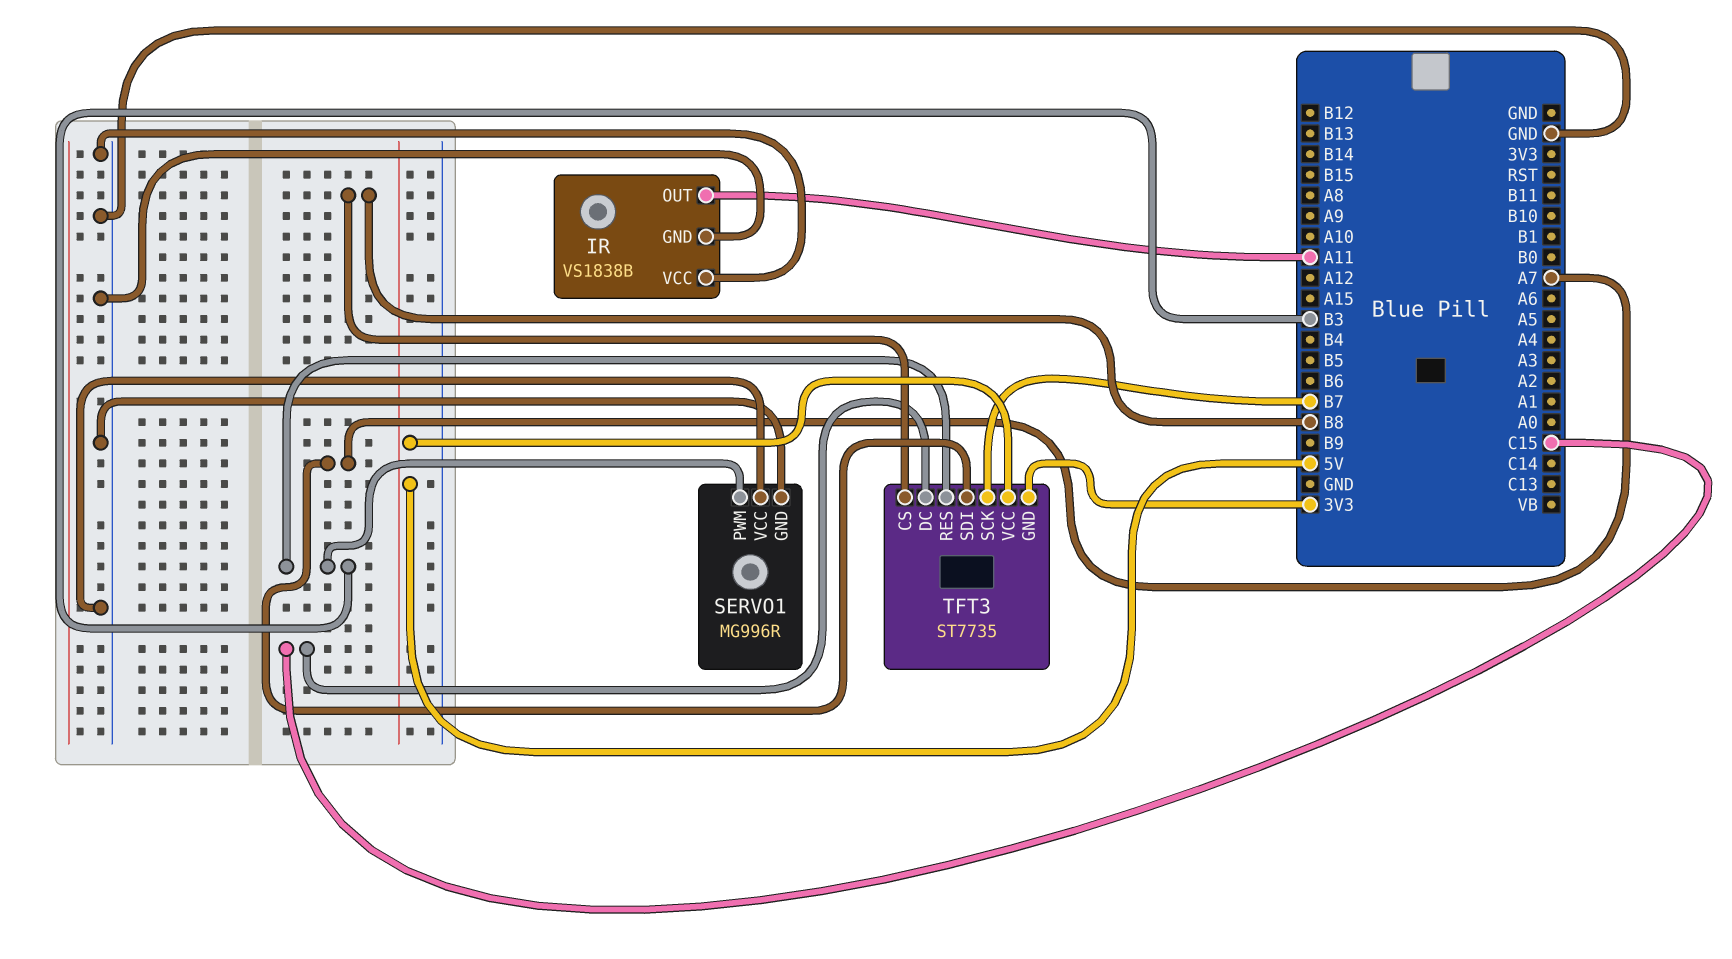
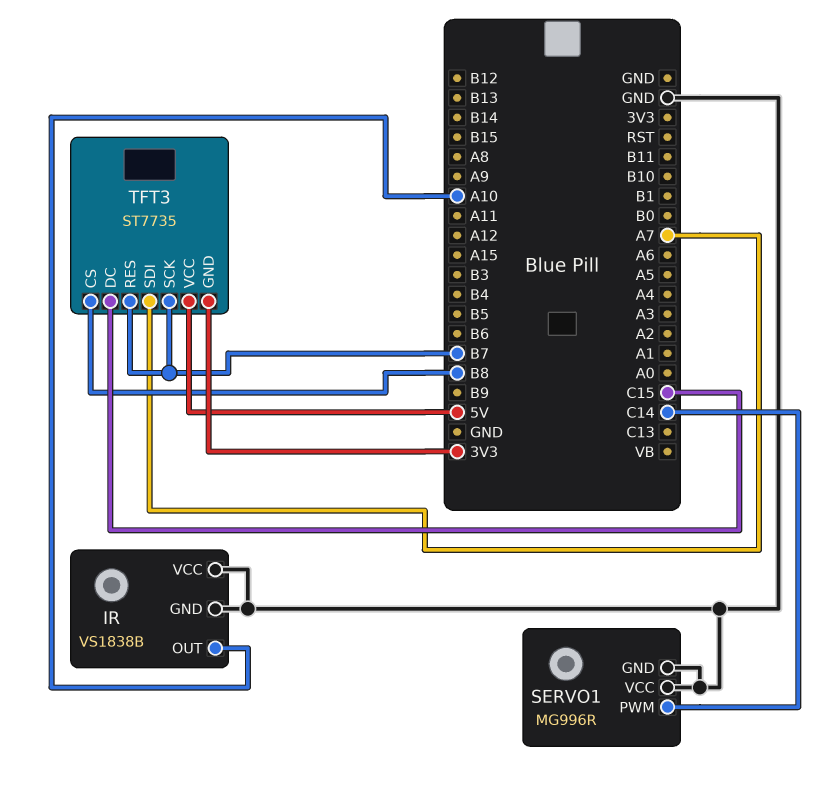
IR pin OUT: A11 -> A10
SERVO1 pin PWM: B3 -> C14
TFT3 pin RES: B3 -> B7

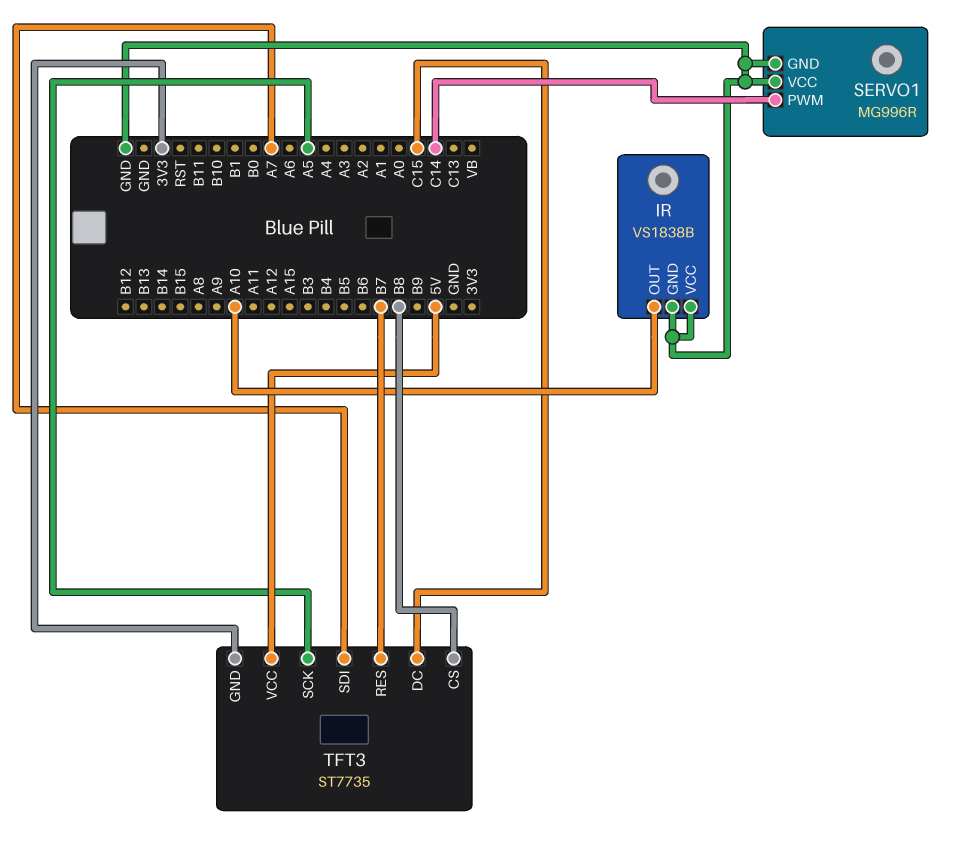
TFT3 pin SCK: B7 -> A5

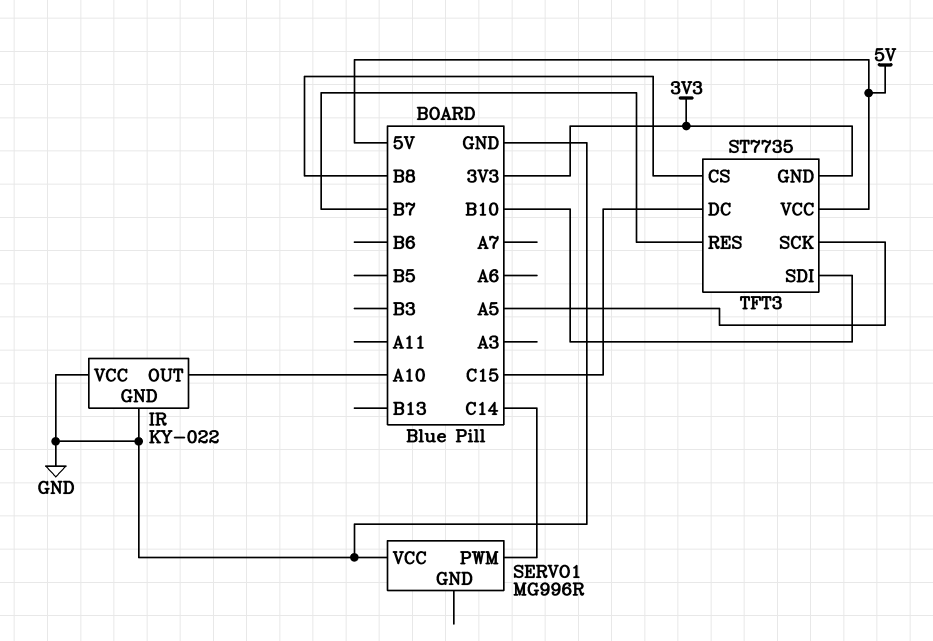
IR: VS1838B -> KY-022
SERVO1 pin GND: GND -> none
TFT3 pin SDI: A7 -> B10

